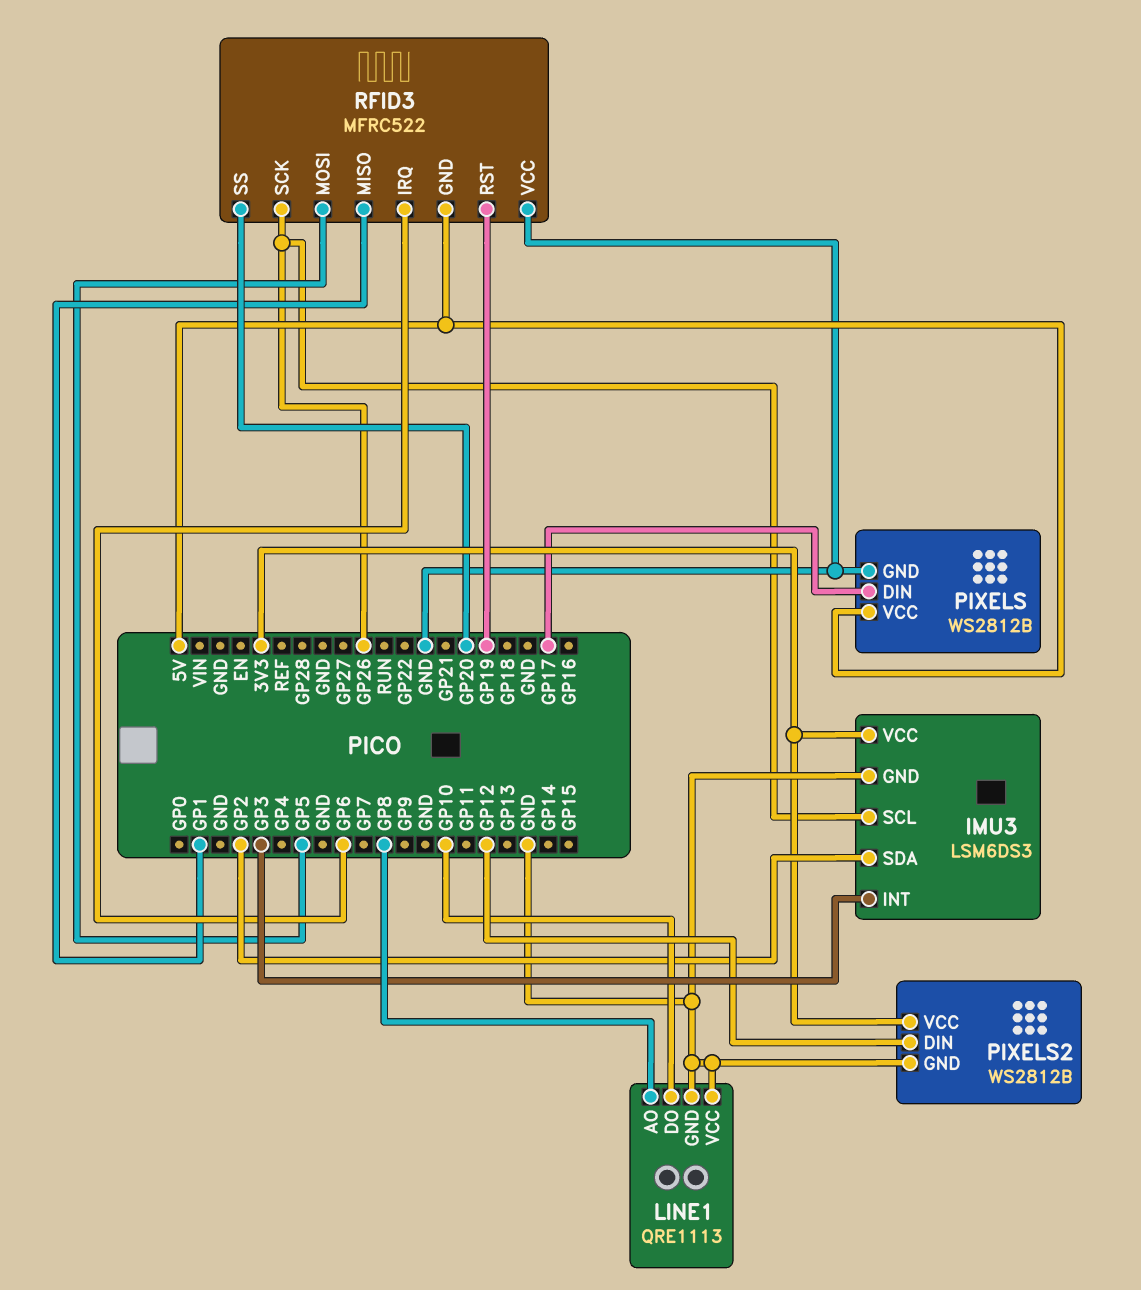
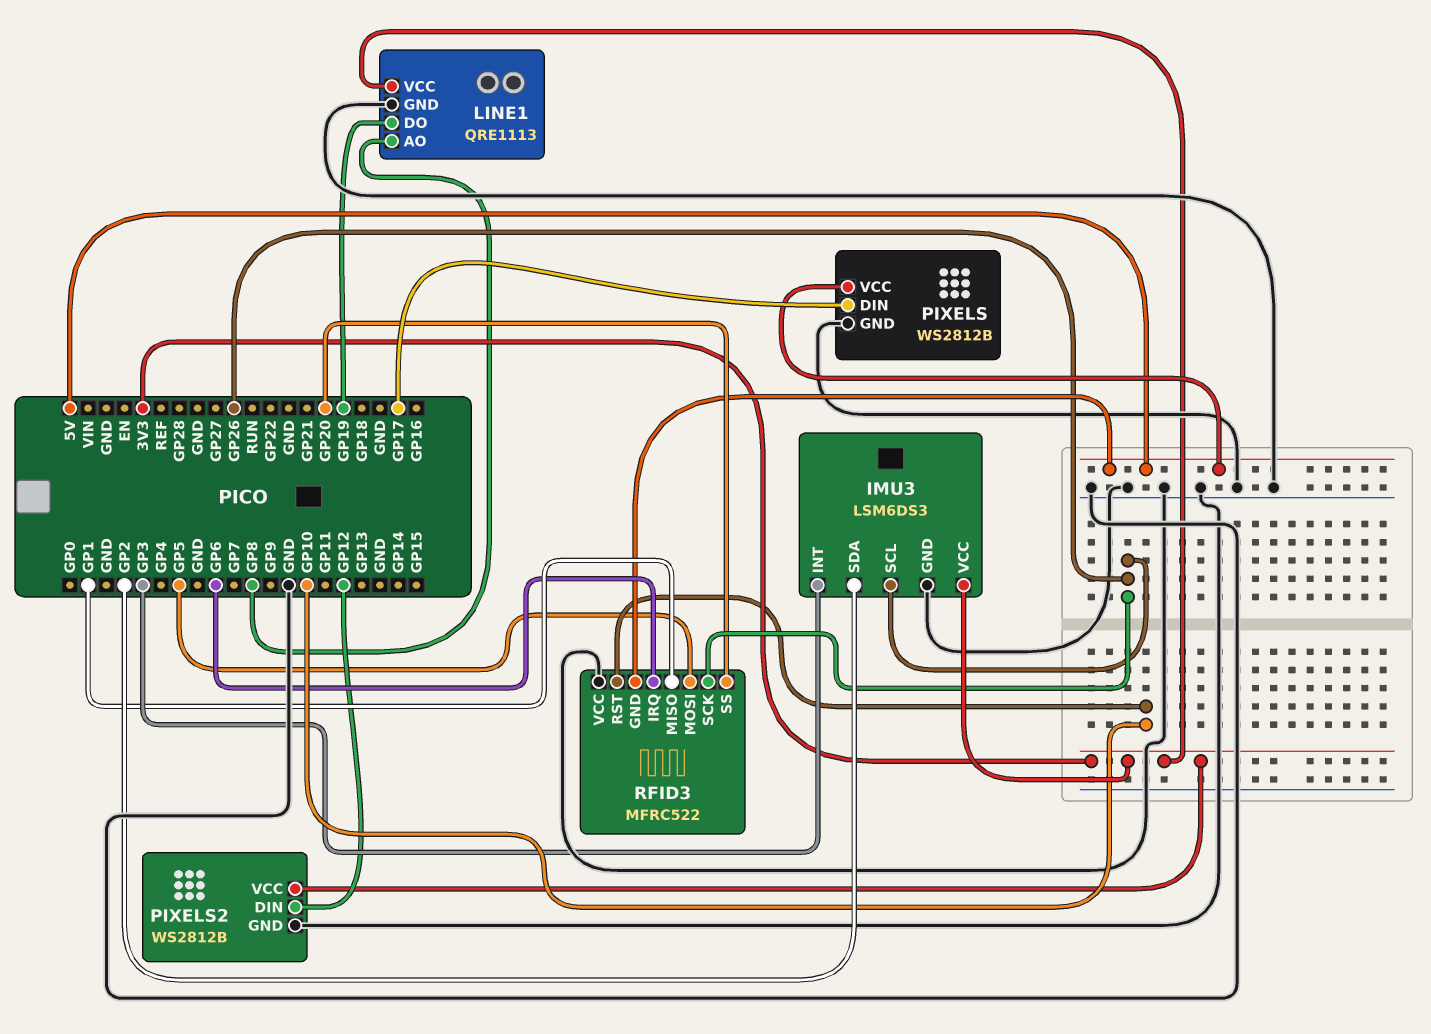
LINE1 pin DO: GP10 -> GP19
LINE1 pin VCC: GND -> 3V3
RFID3 pin RST: GP19 -> GP10

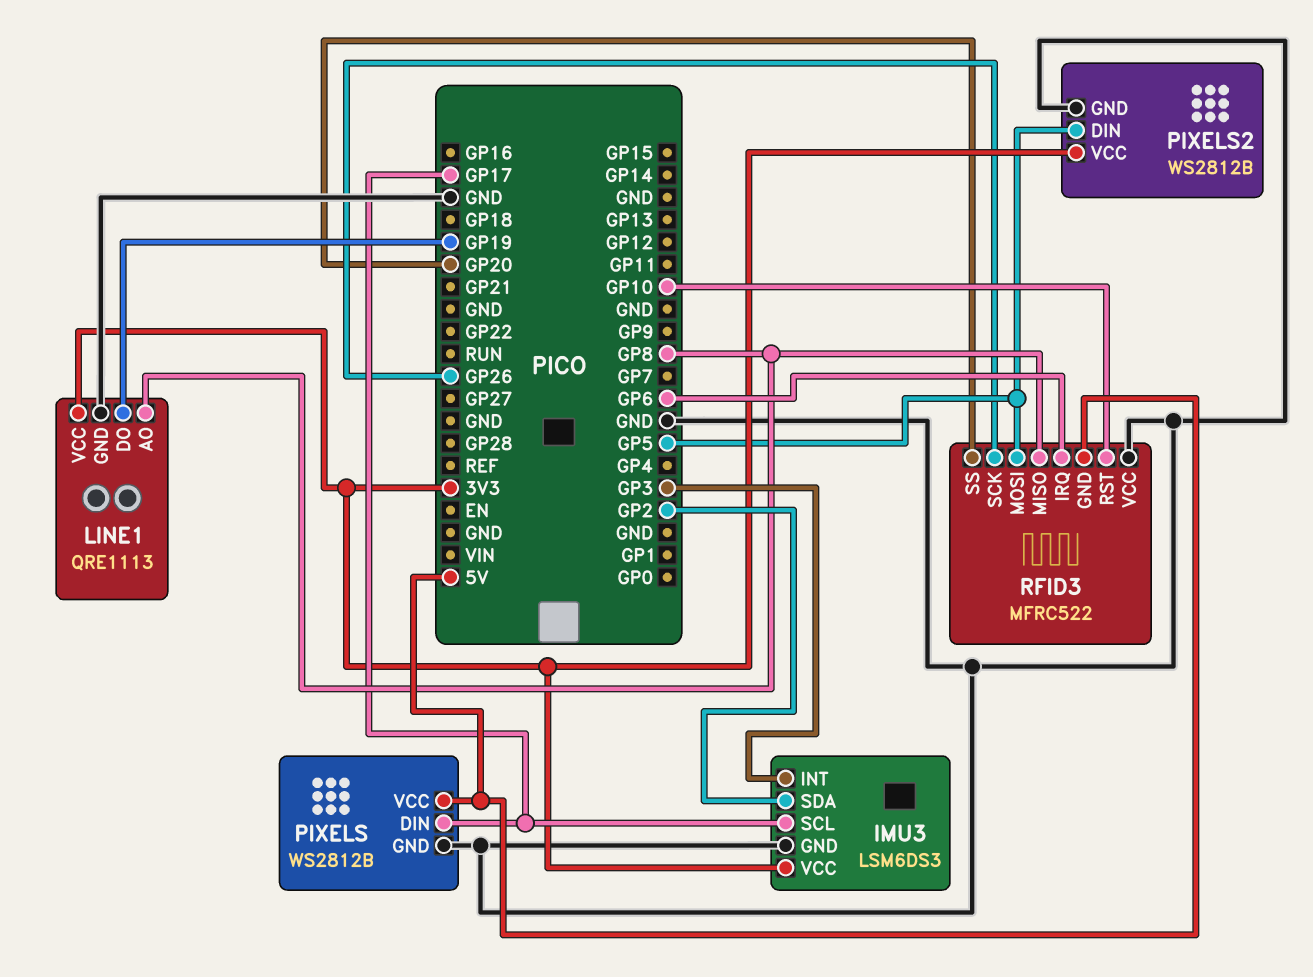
IMU3 pin SCL: GP26 -> GP17
PIXELS2 pin DIN: GP12 -> GP5
RFID3 pin MISO: GP1 -> GP8

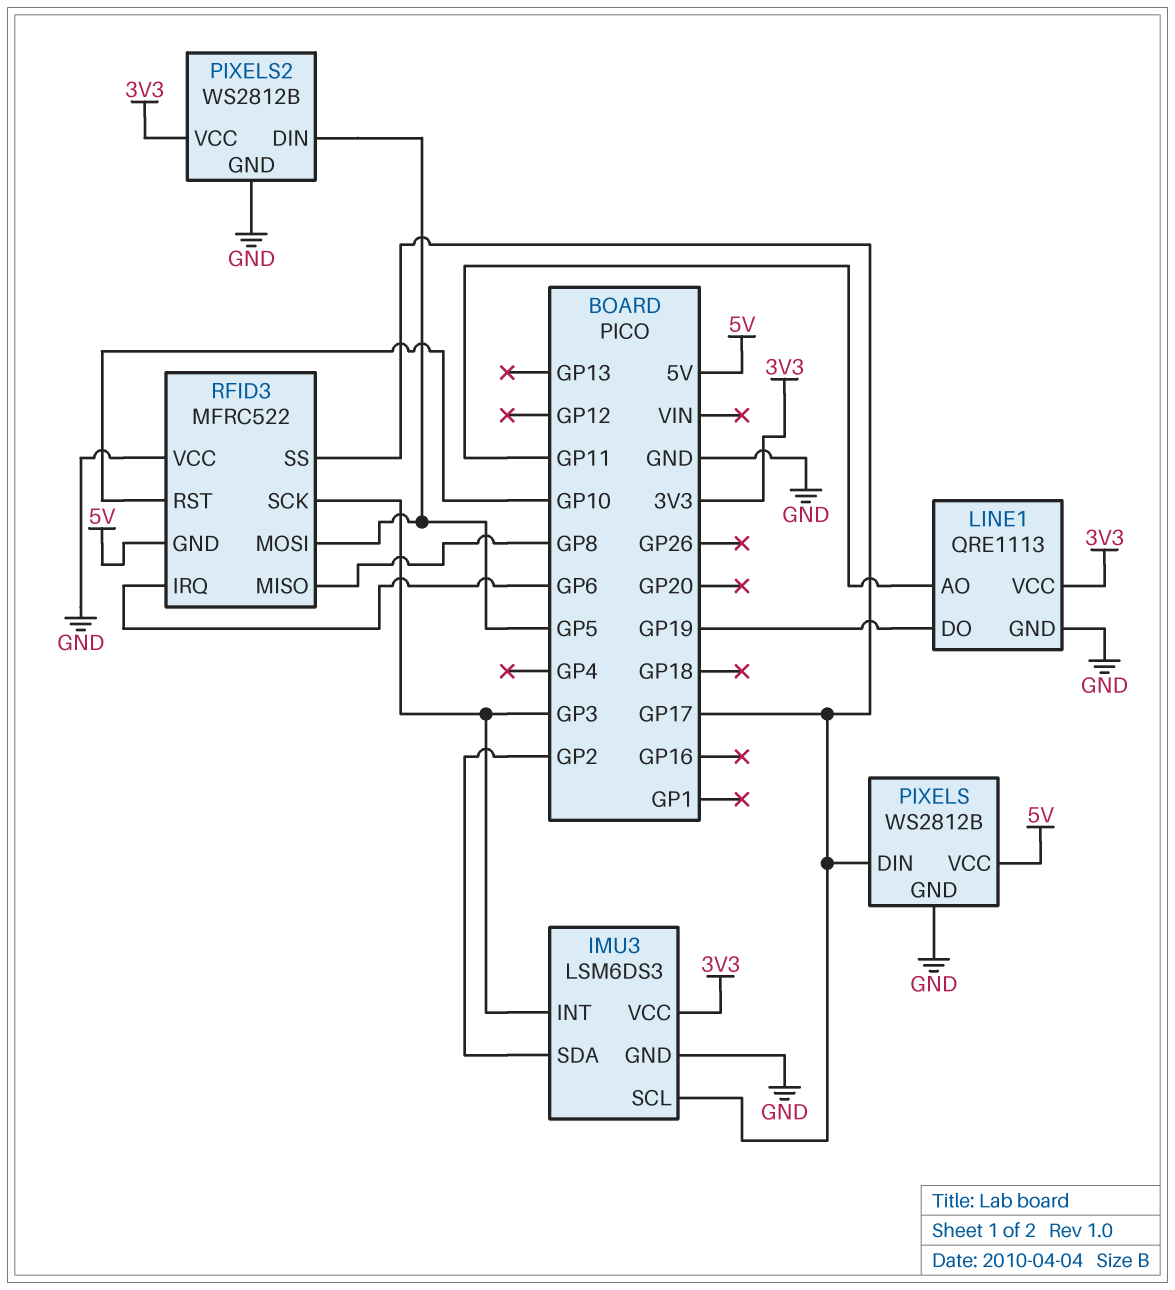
LINE1 pin AO: GP8 -> GP11
RFID3 pin SCK: GP26 -> GP3
RFID3 pin SS: GP20 -> GP17

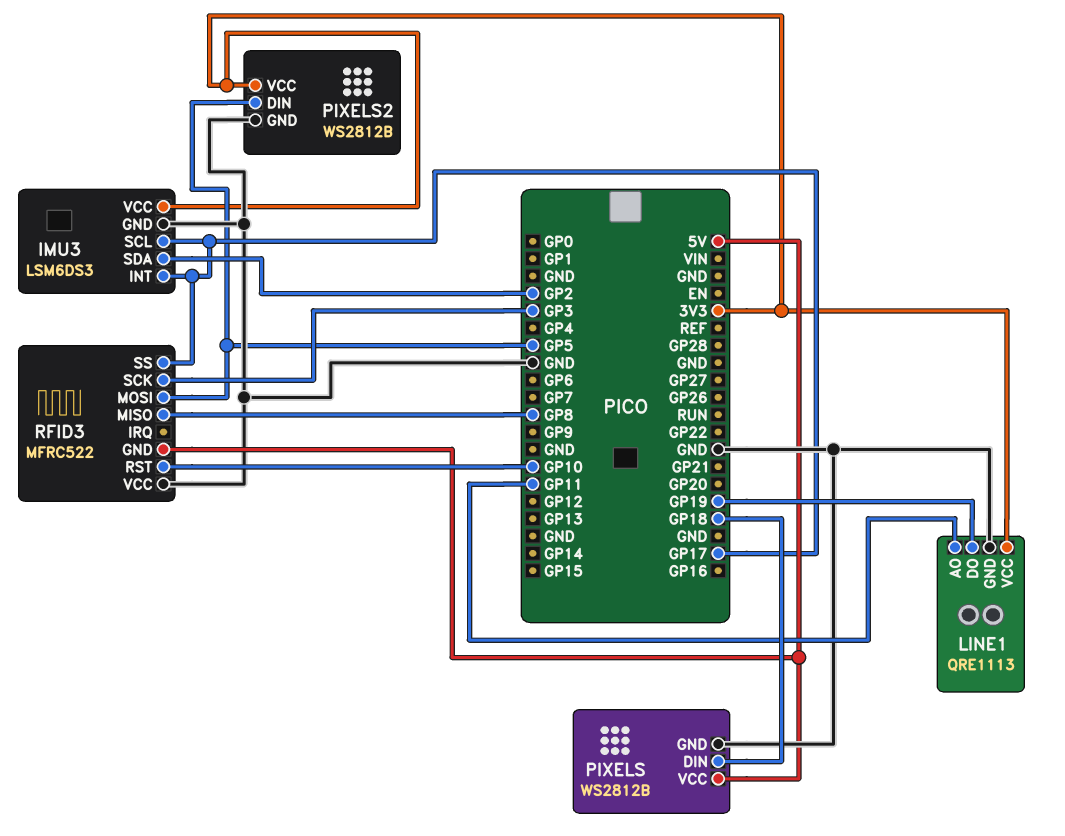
IMU3 pin INT: GP3 -> GP17
PIXELS pin DIN: GP17 -> GP18
RFID3 pin IRQ: GP6 -> none

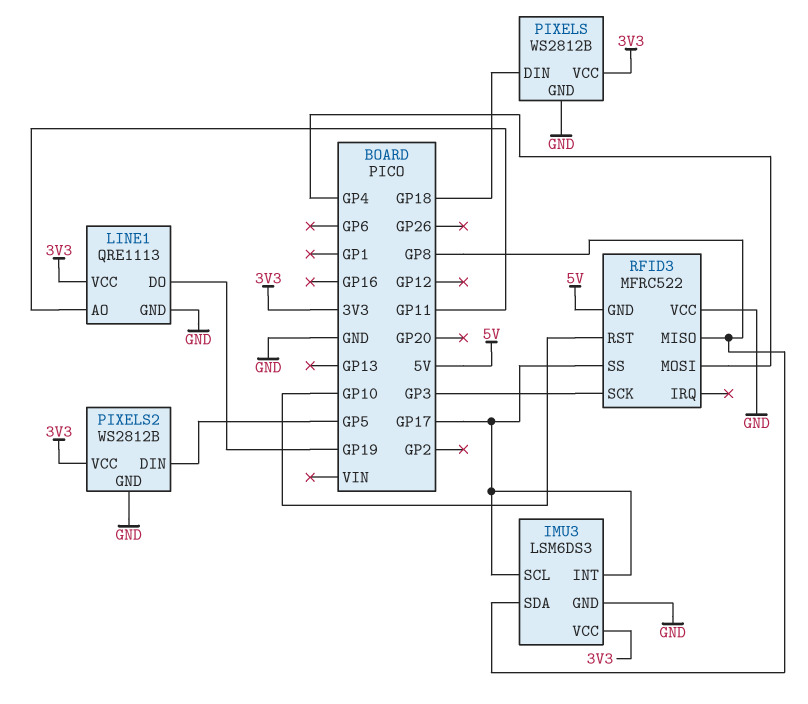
IMU3 pin SDA: GP2 -> GP8
PIXELS pin VCC: 5V -> 3V3
RFID3 pin MOSI: GP5 -> GP4

